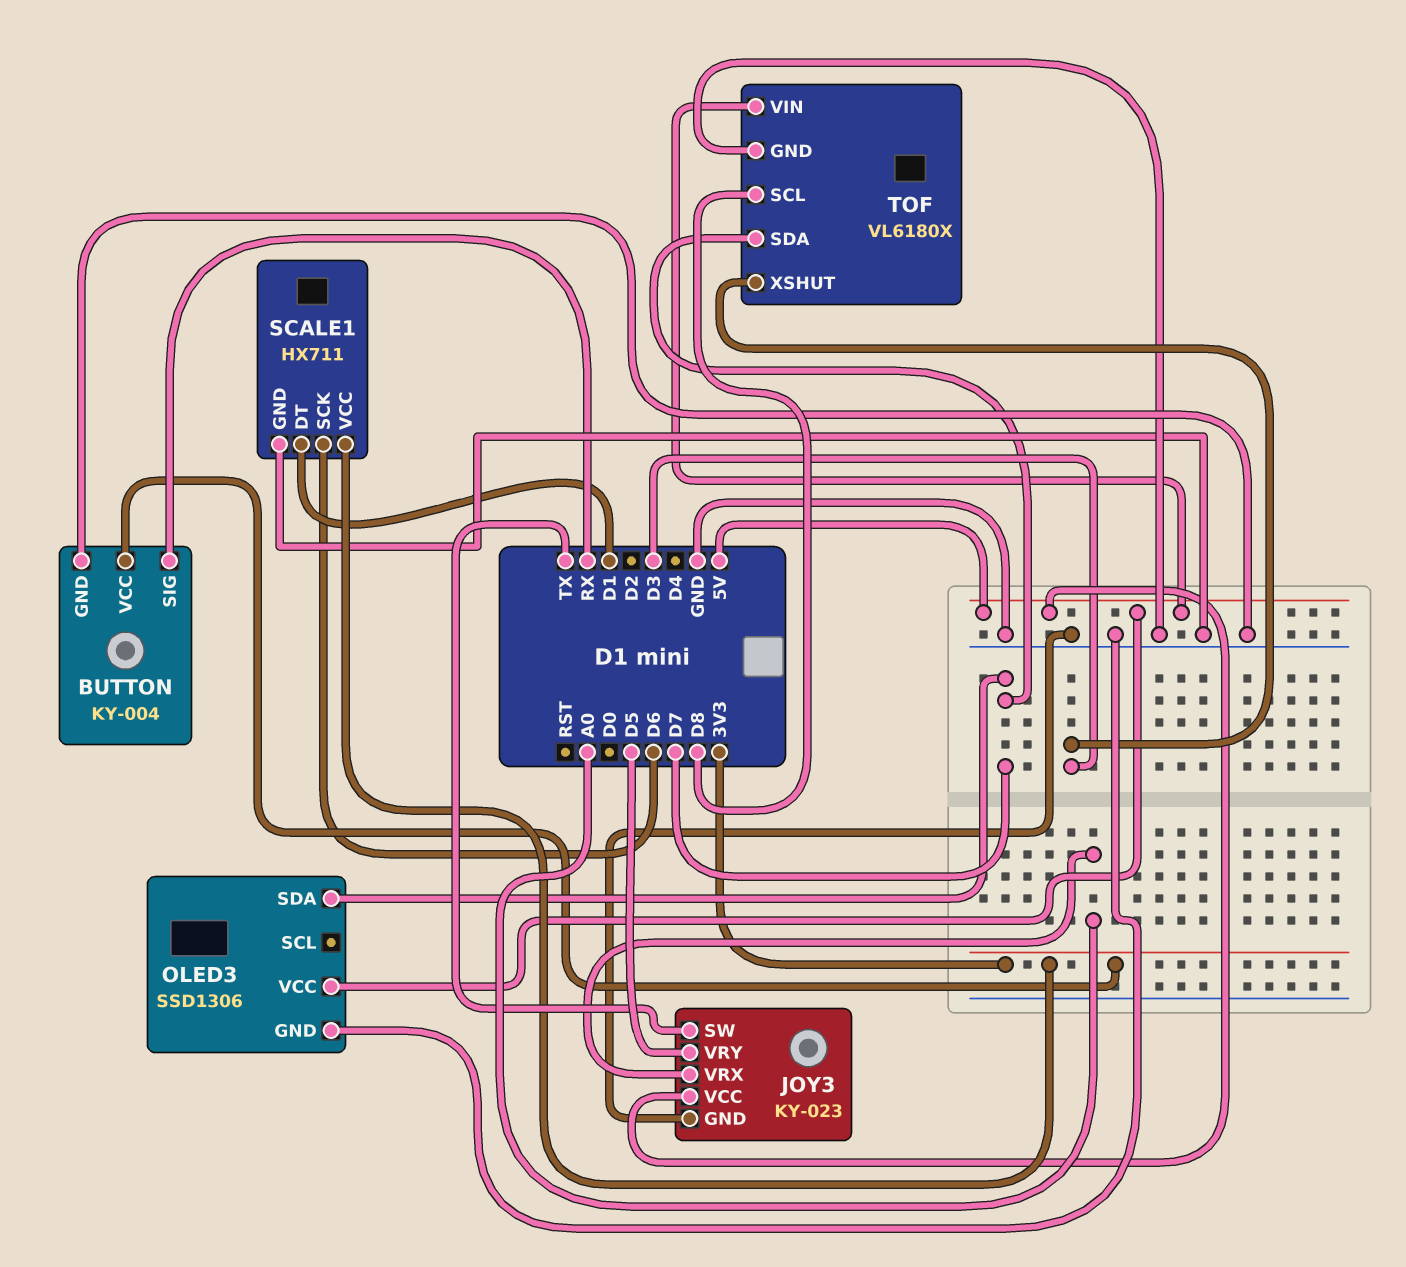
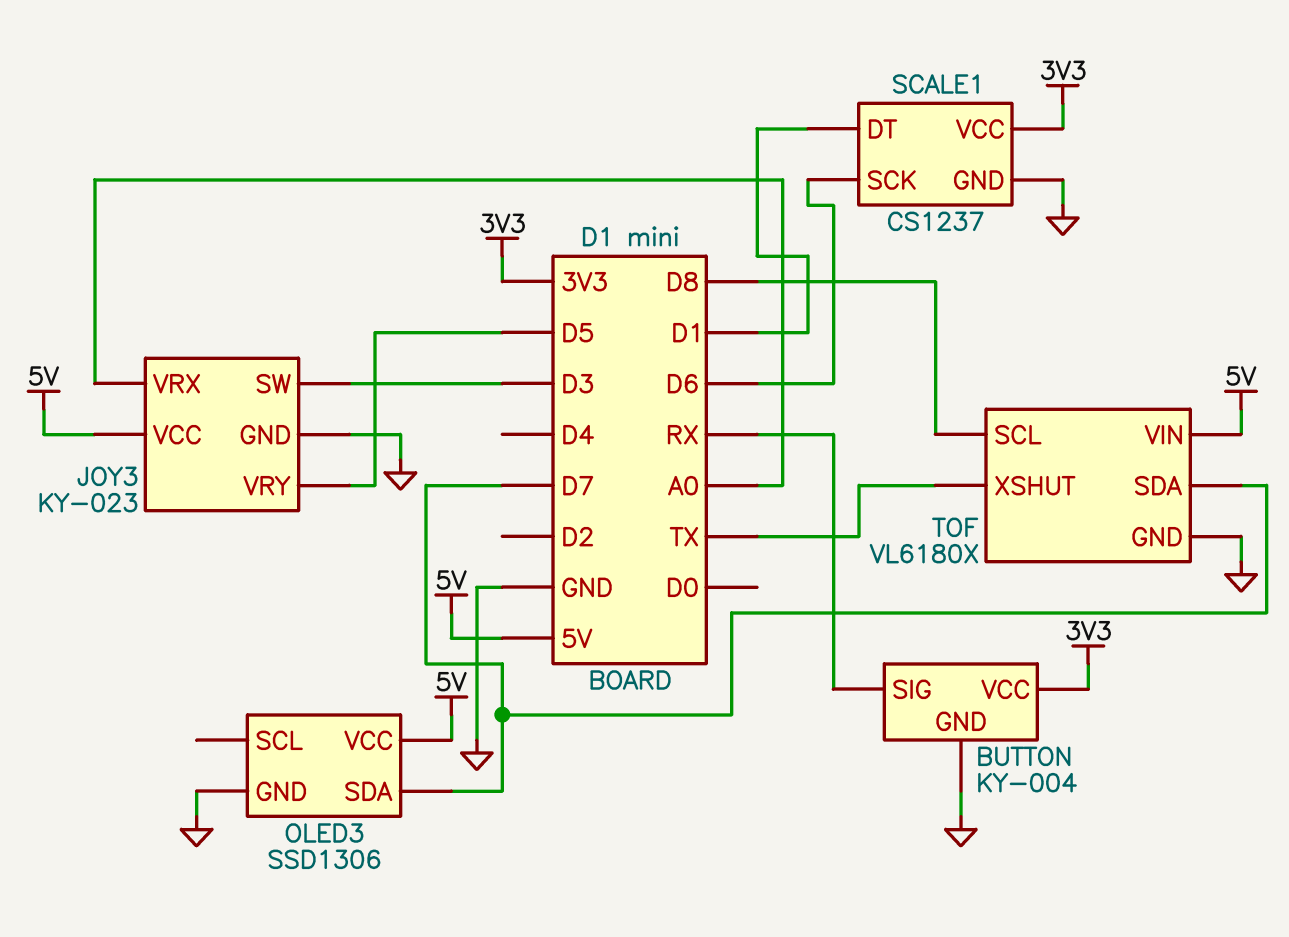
JOY3 pin SW: TX -> D3
SCALE1: HX711 -> CS1237
TOF pin XSHUT: D3 -> TX

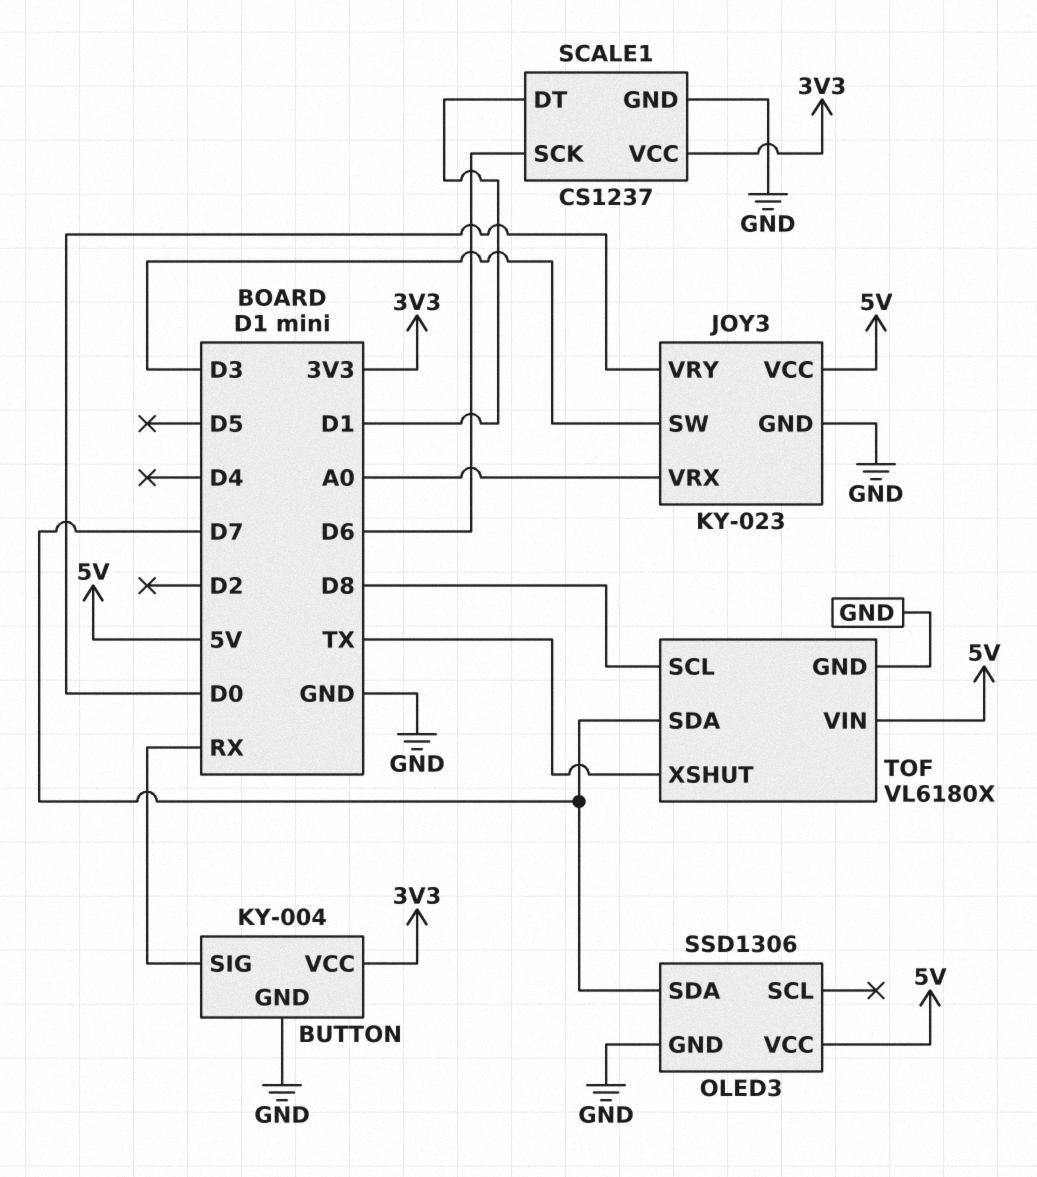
JOY3 pin VRY: D5 -> D0

